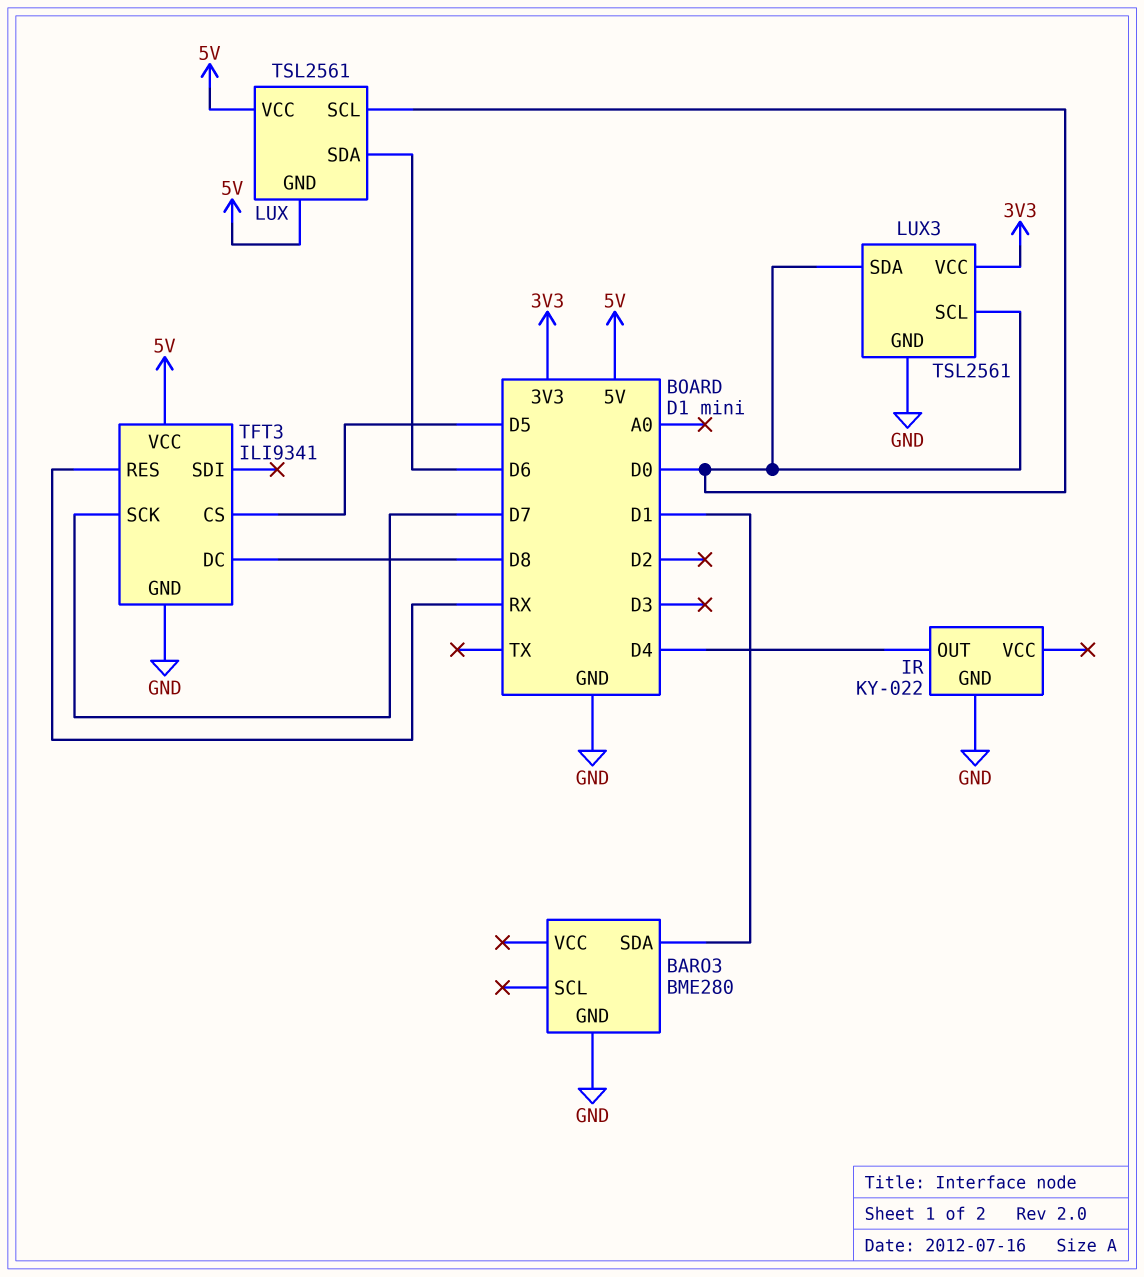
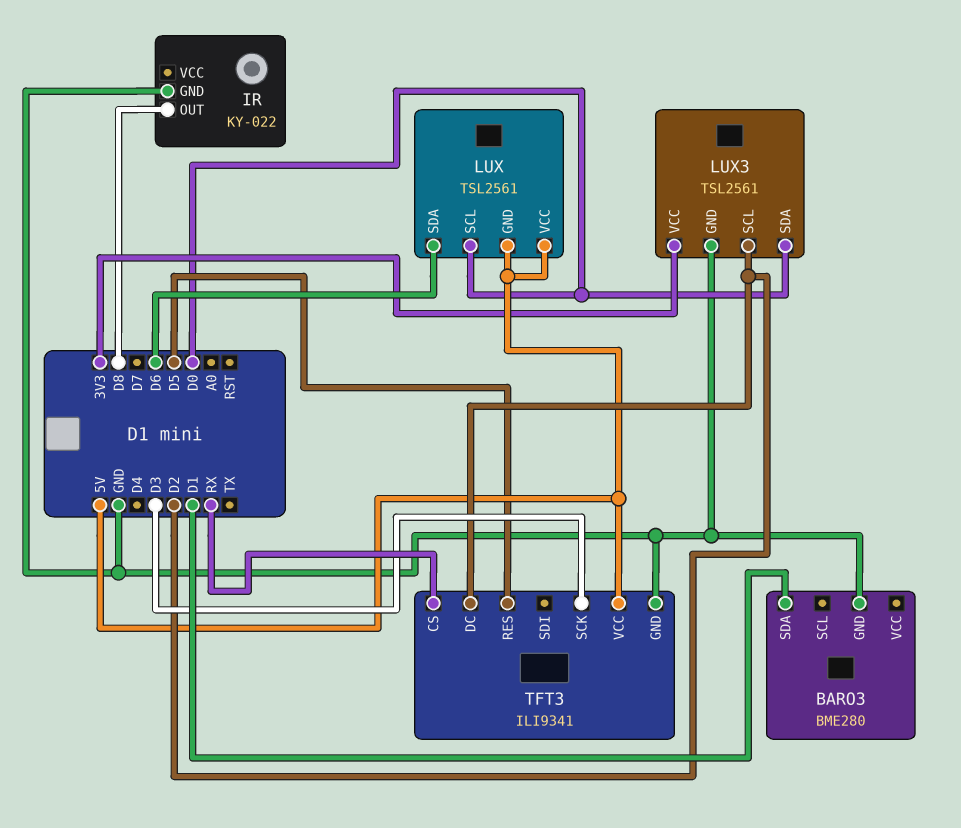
IR pin OUT: D4 -> D8
LUX3 pin SCL: D0 -> D2
TFT3 pin CS: D5 -> RX
TFT3 pin DC: D8 -> D2
TFT3 pin RES: RX -> D5
TFT3 pin SCK: D7 -> D3

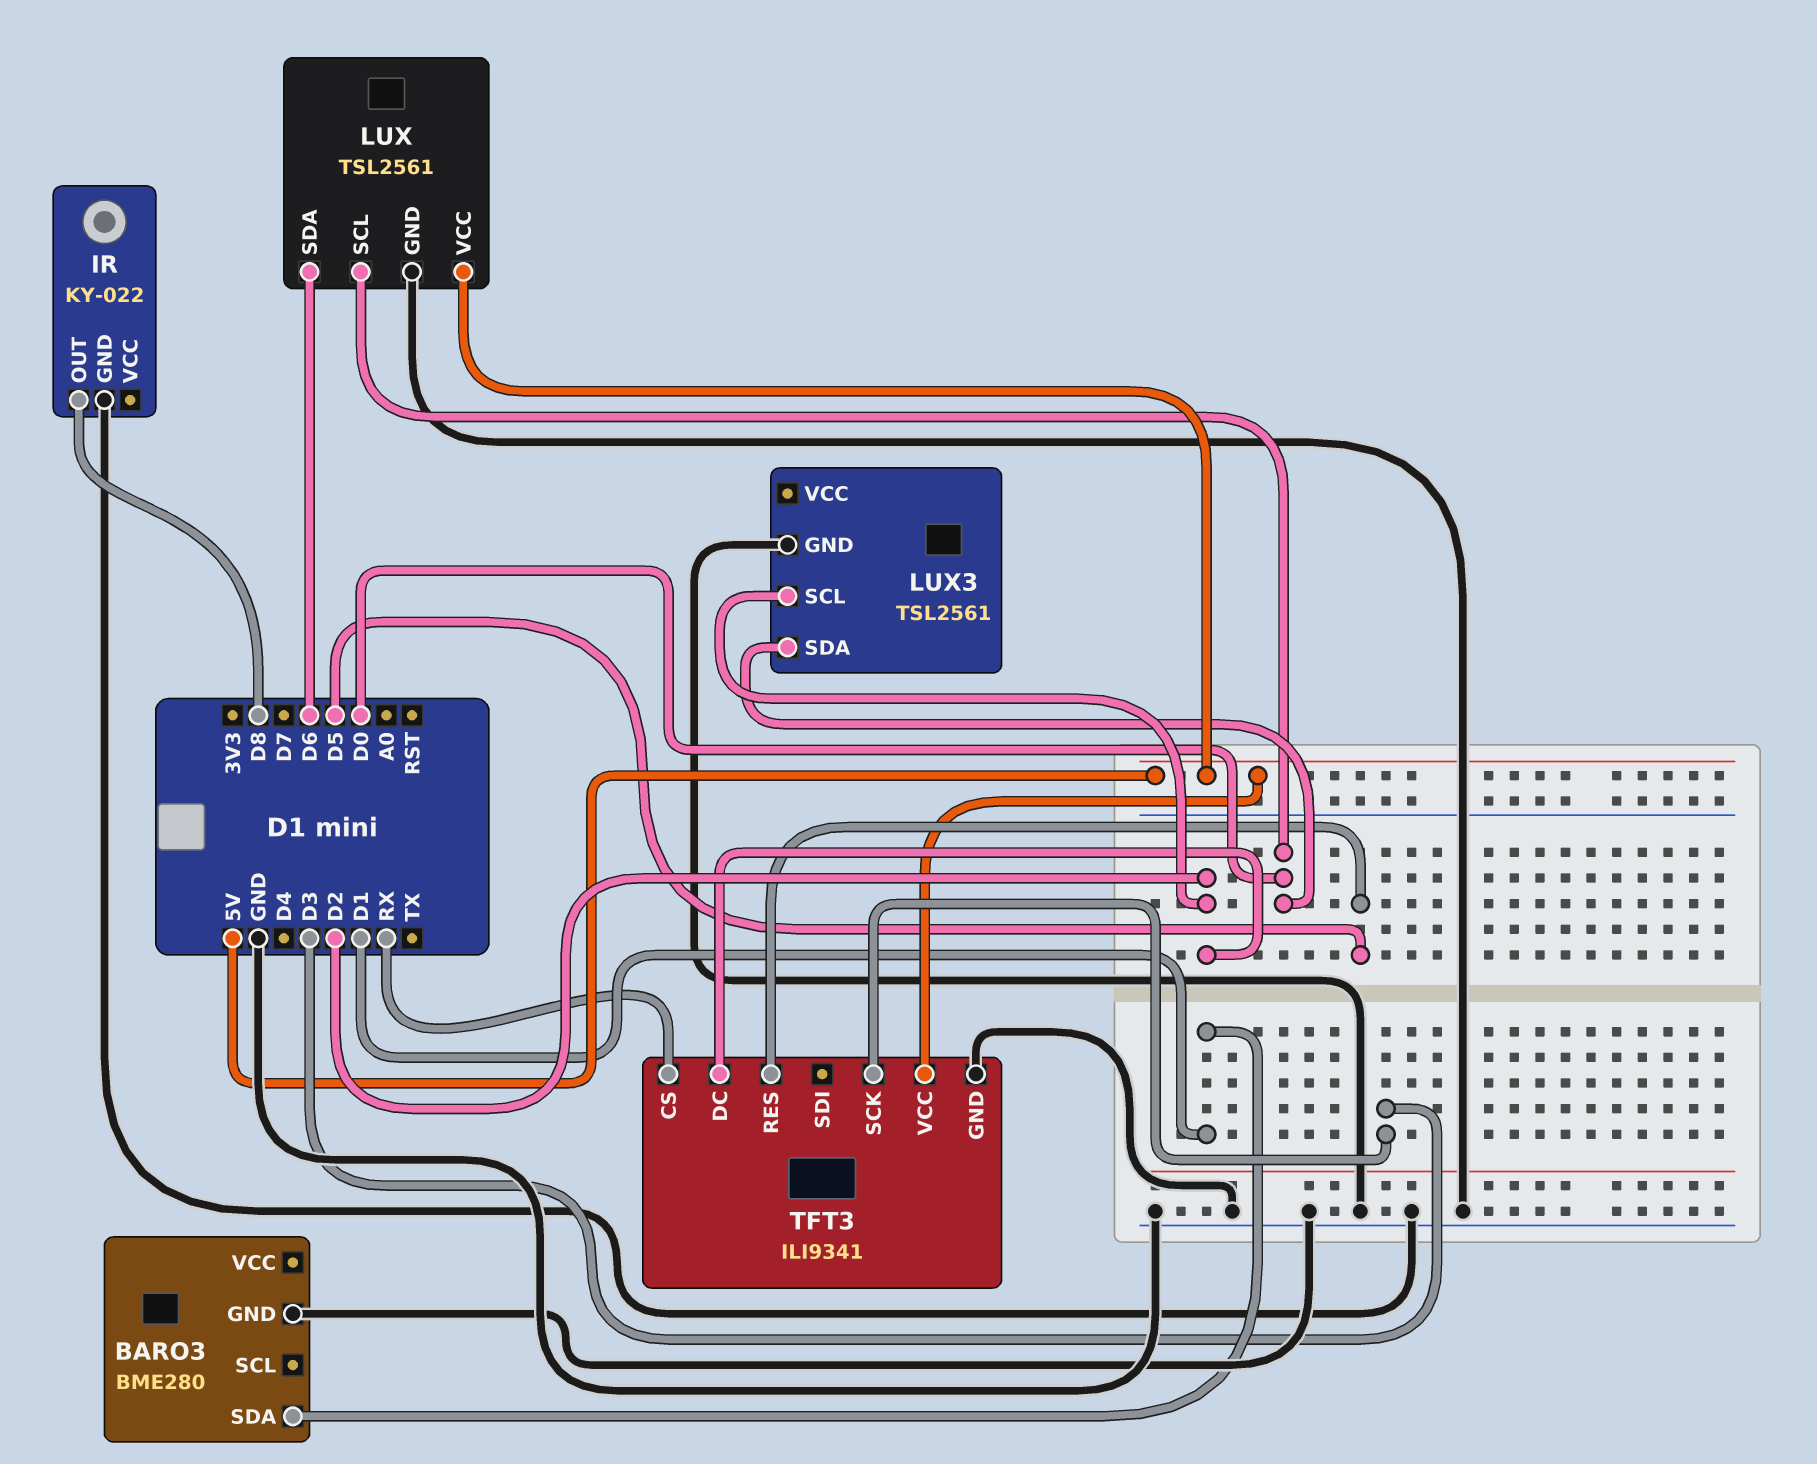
LUX pin GND: 5V -> GND
LUX3 pin VCC: 3V3 -> none

